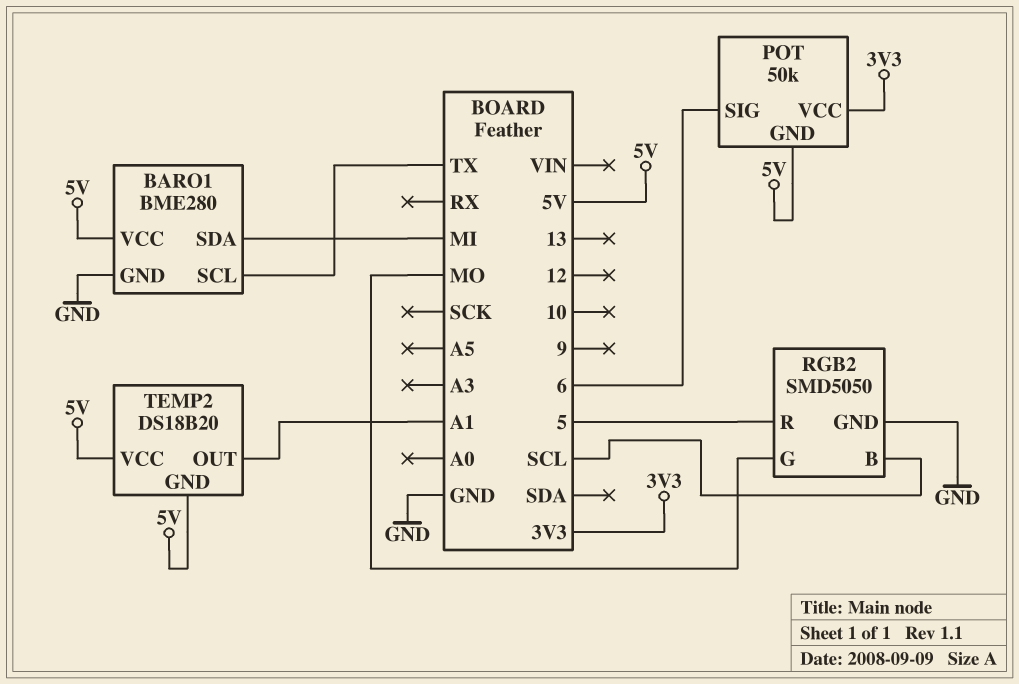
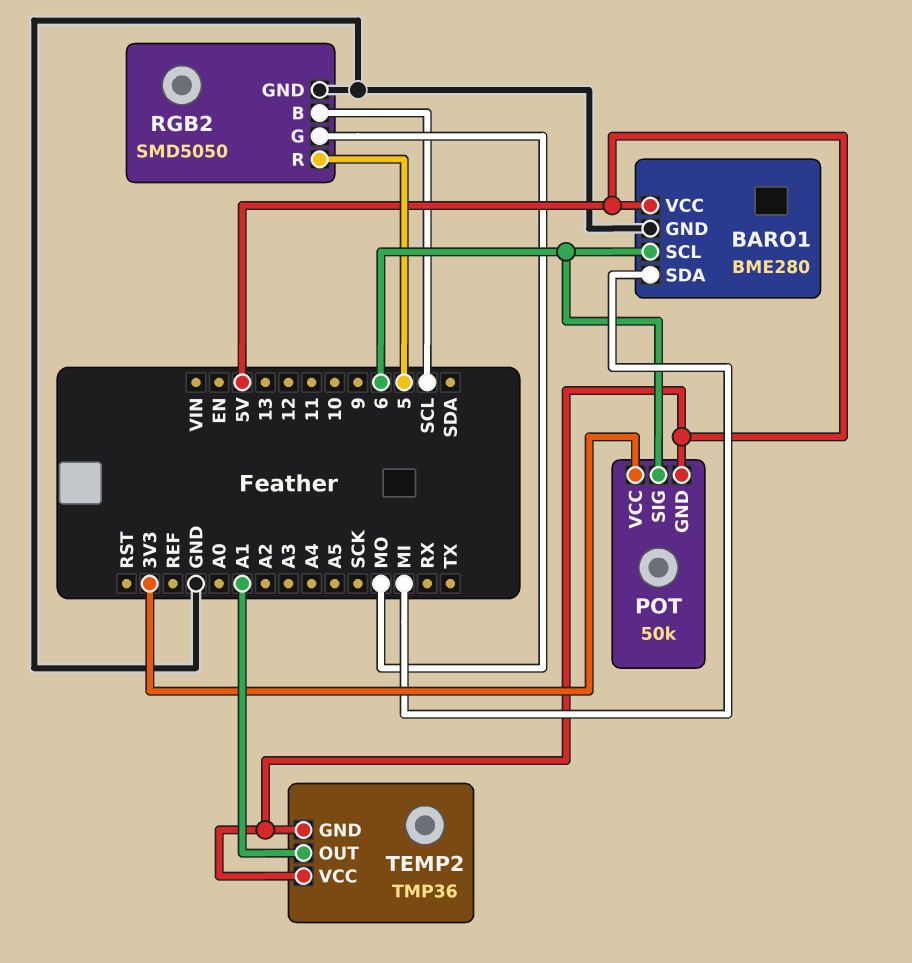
BARO1 pin SCL: TX -> 6
TEMP2: DS18B20 -> TMP36

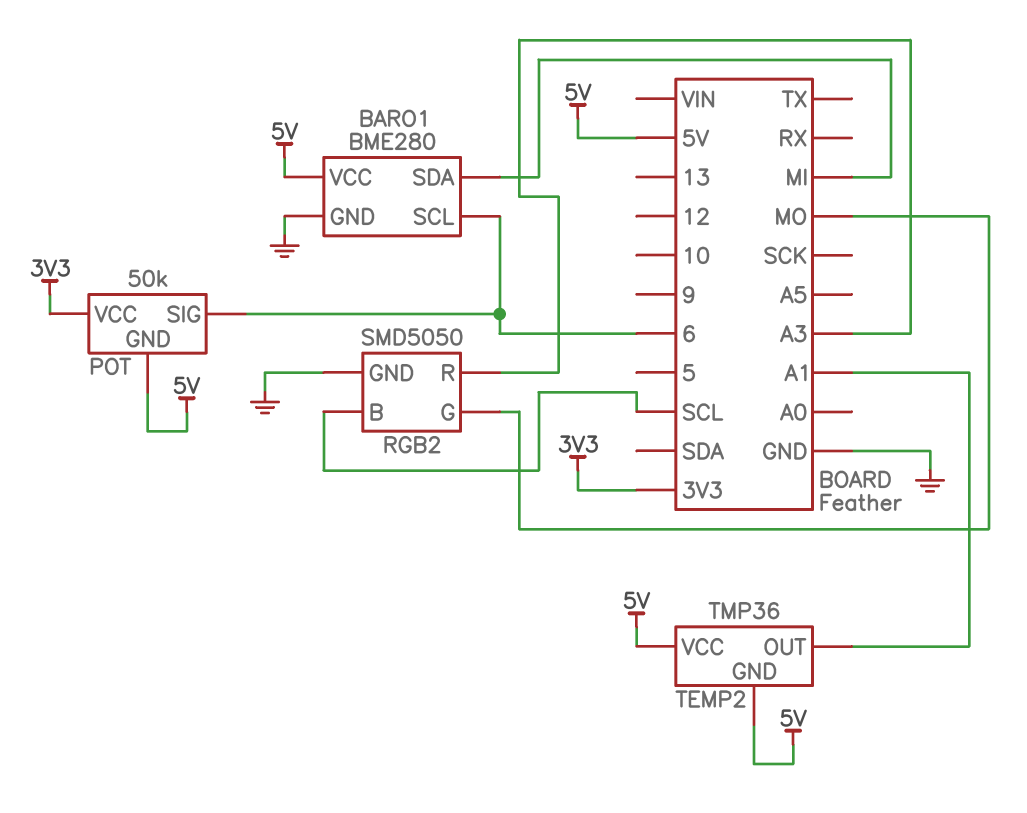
RGB2 pin R: 5 -> A3

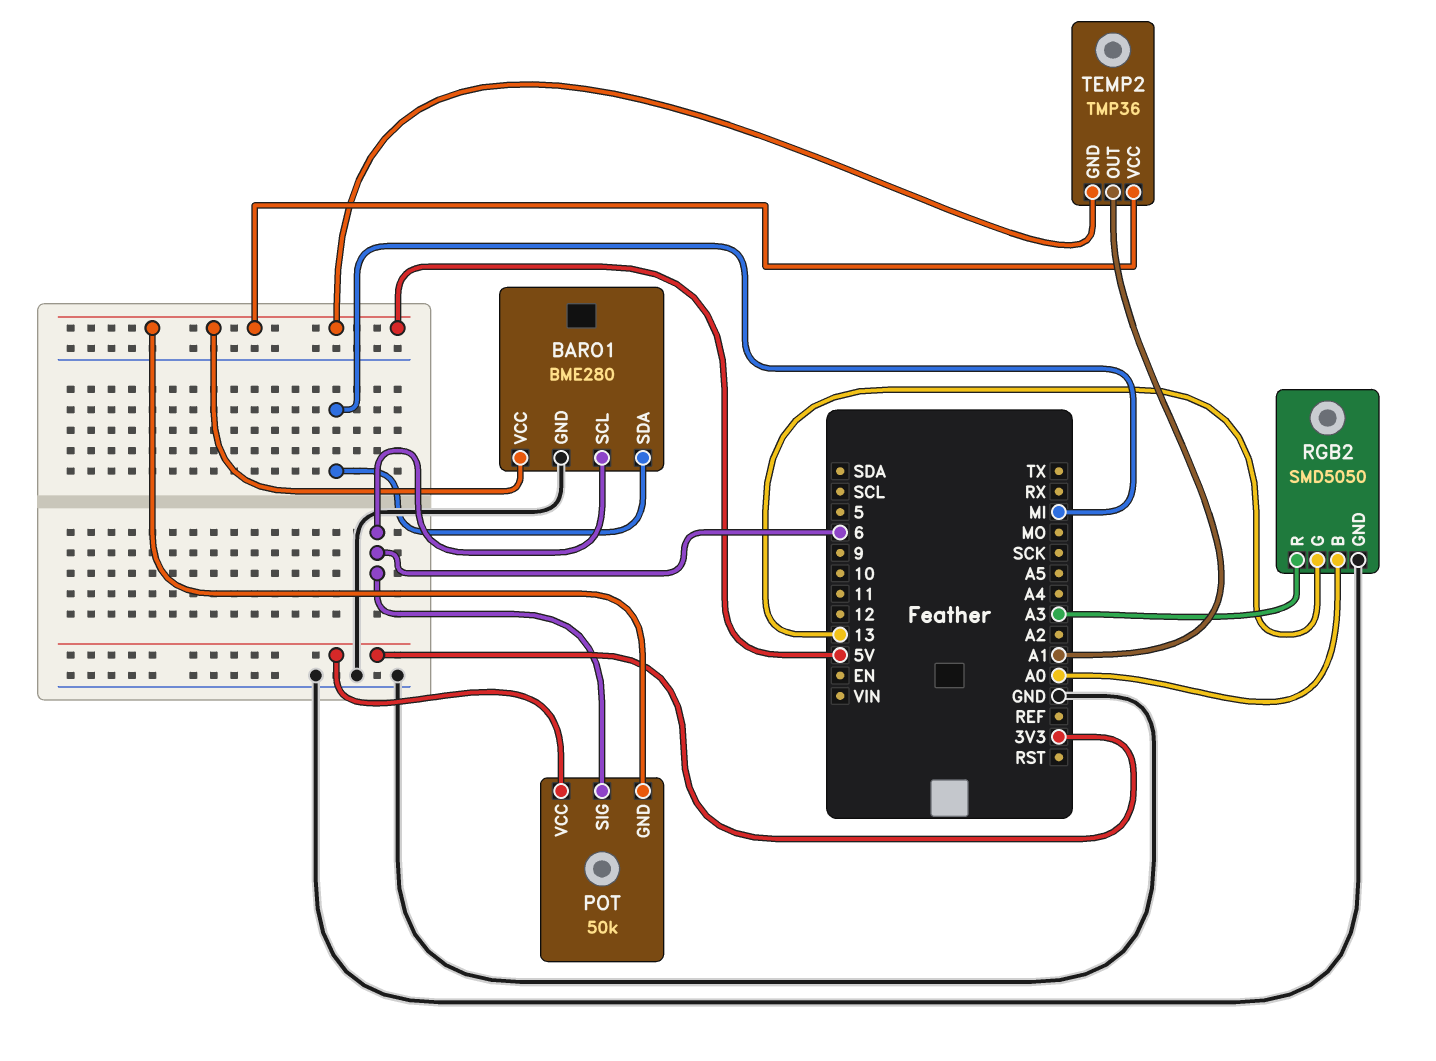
RGB2 pin B: SCL -> A0
RGB2 pin G: MO -> 13

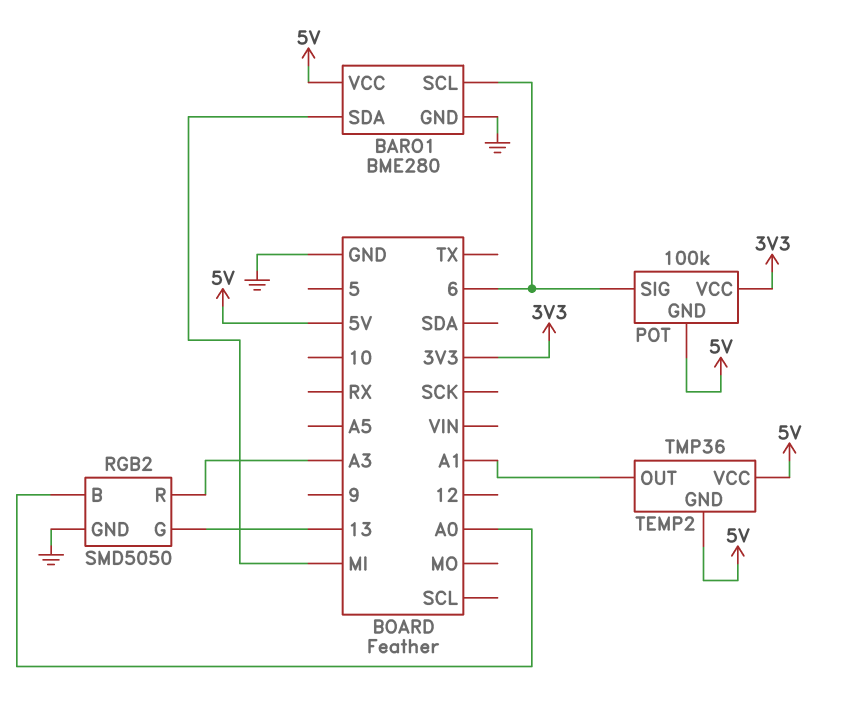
POT: 50k -> 100k

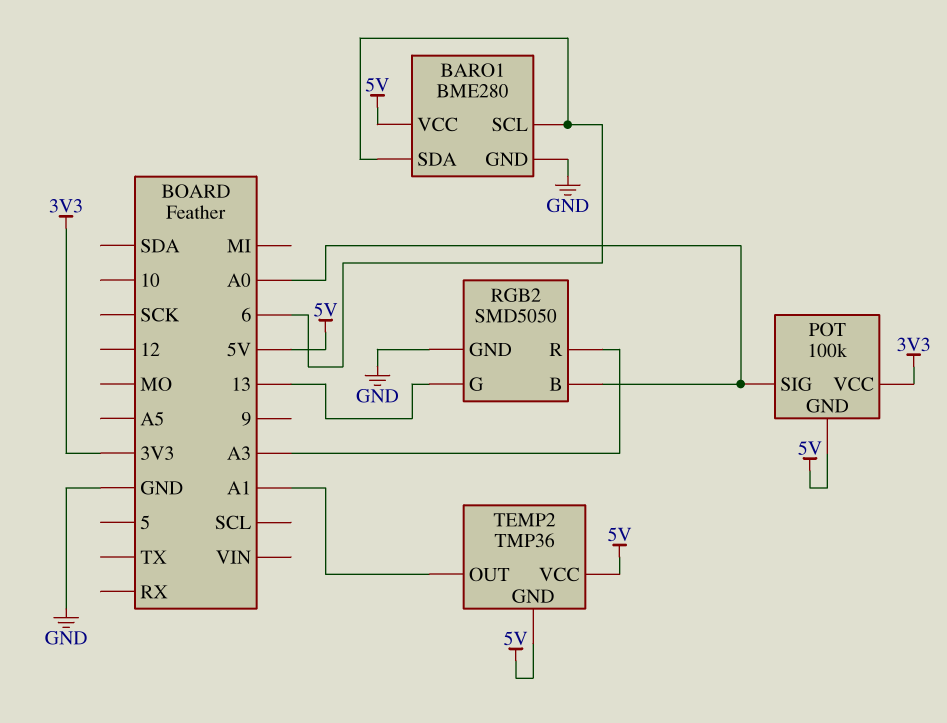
BARO1 pin SDA: MI -> 6
POT pin SIG: 6 -> A0

